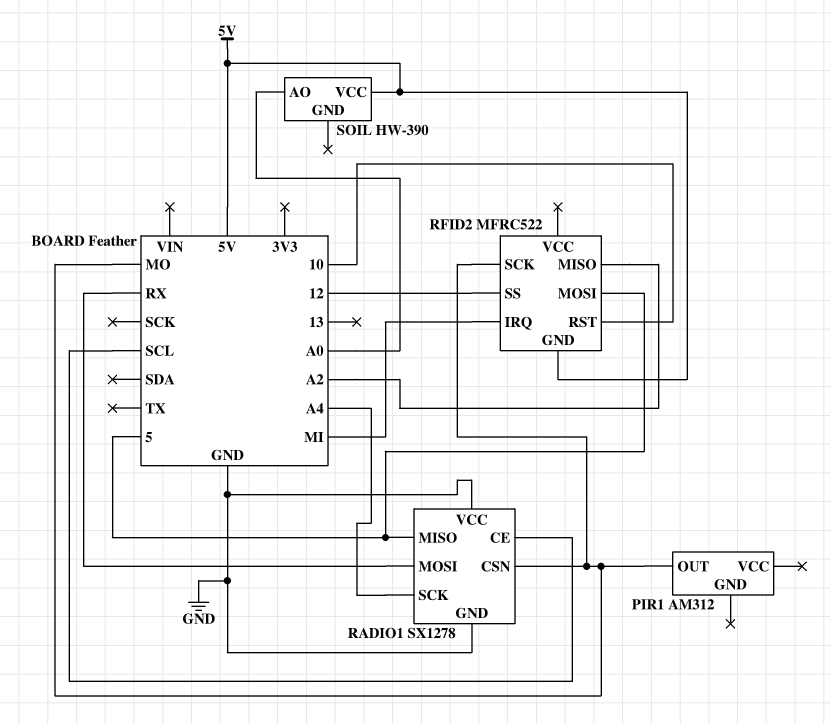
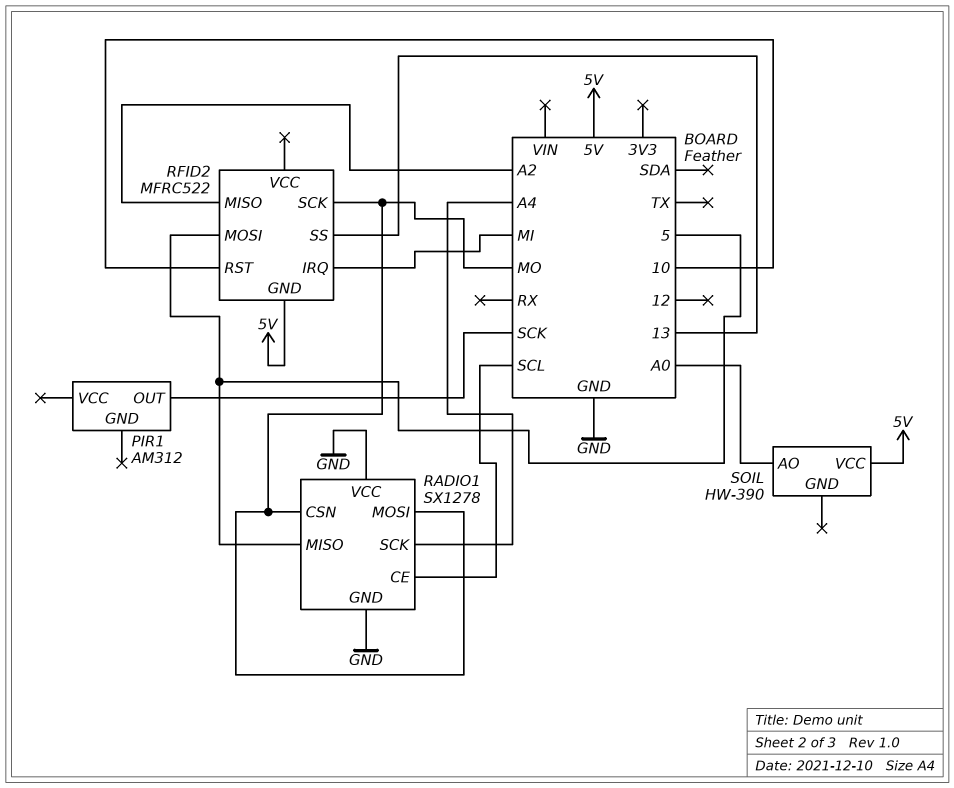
PIR1 pin OUT: MO -> SCK
RADIO1 pin MOSI: RX -> MO
RFID2 pin SS: 12 -> 13

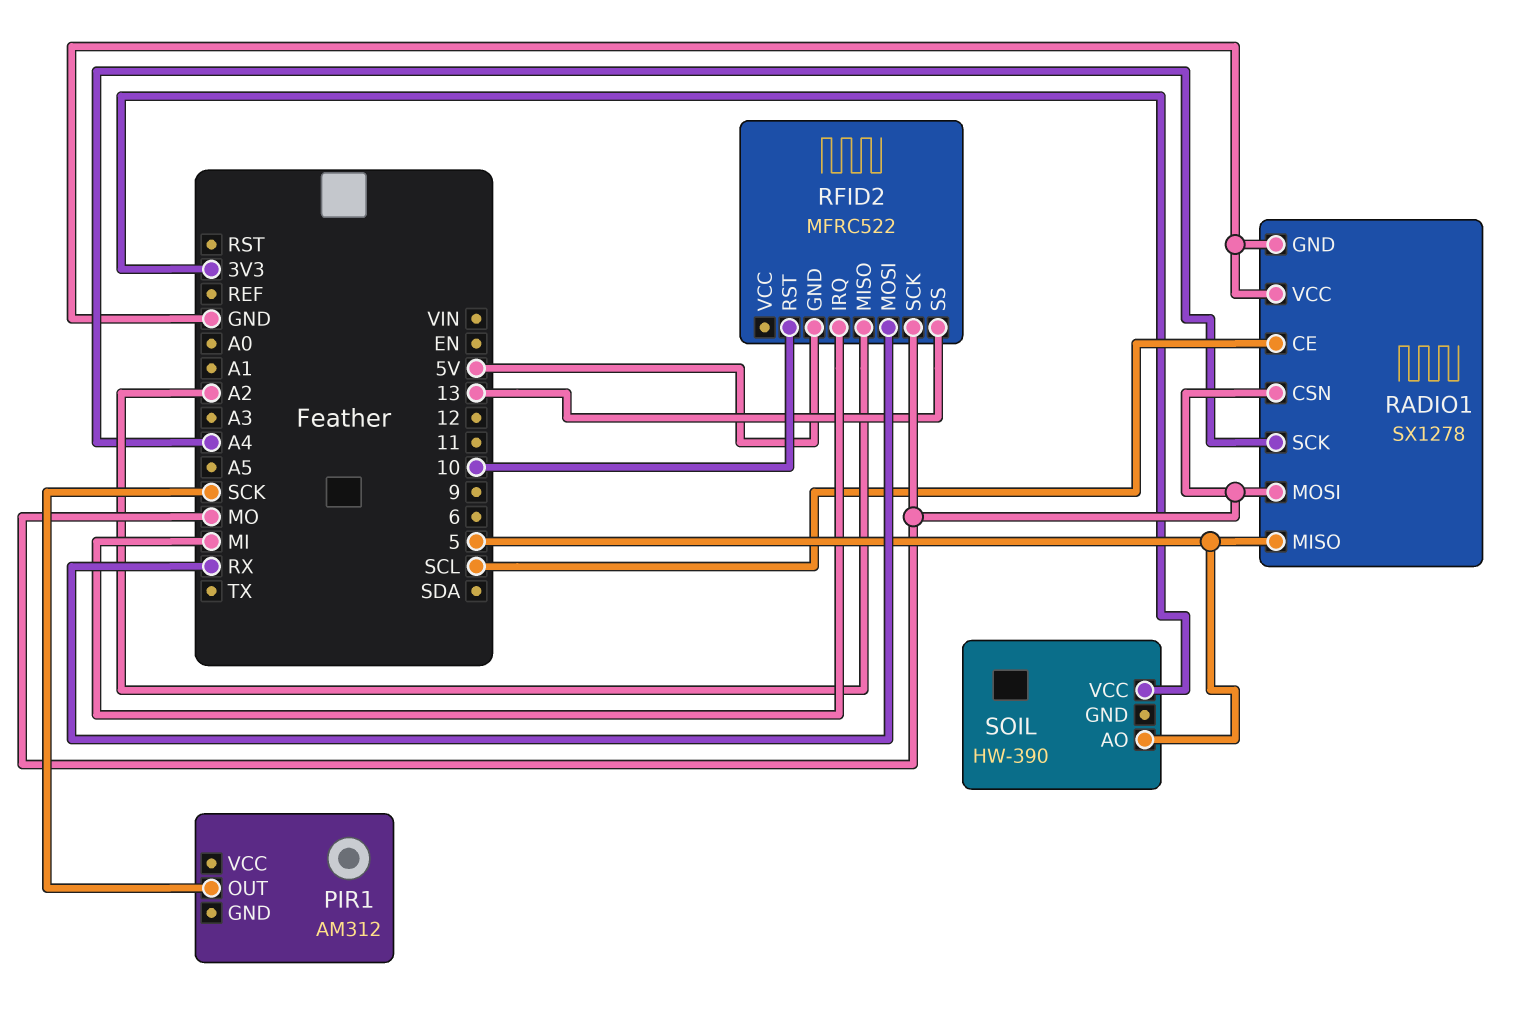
RFID2 pin MOSI: 5 -> RX
SOIL pin AO: A0 -> 5
SOIL pin VCC: 5V -> 3V3

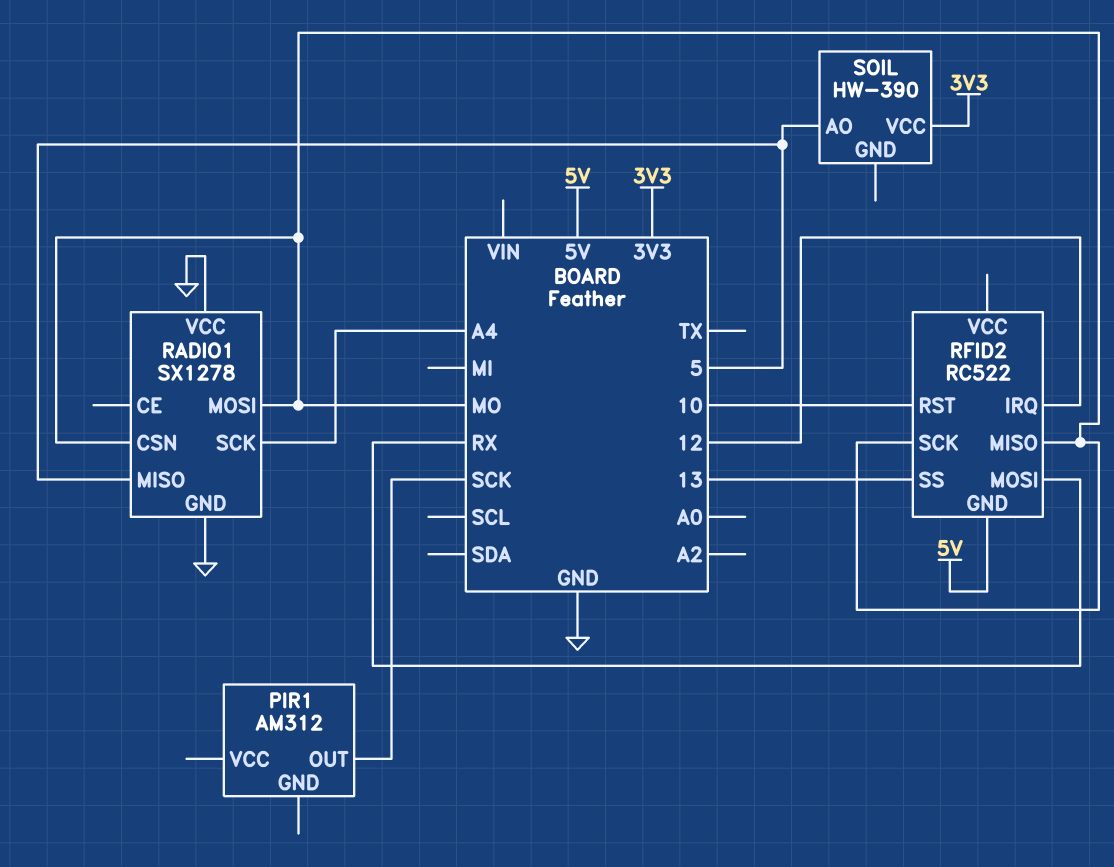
RADIO1 pin CE: SCL -> none
RFID2: MFRC522 -> RC522
RFID2 pin IRQ: MI -> 12
RFID2 pin MISO: A2 -> MO

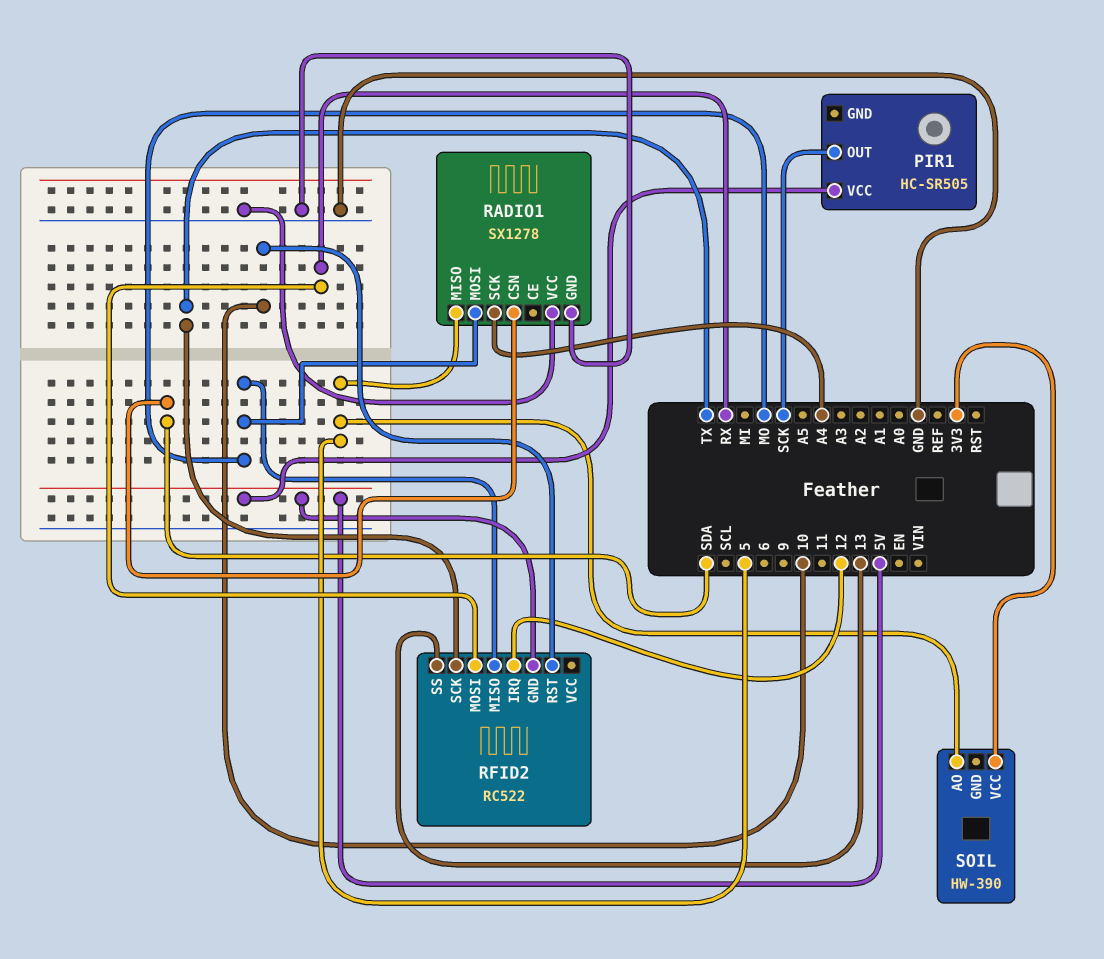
PIR1: AM312 -> HC-SR505
PIR1 pin VCC: none -> 5V
RADIO1 pin CSN: MO -> SDA
RFID2 pin SCK: MO -> TX

